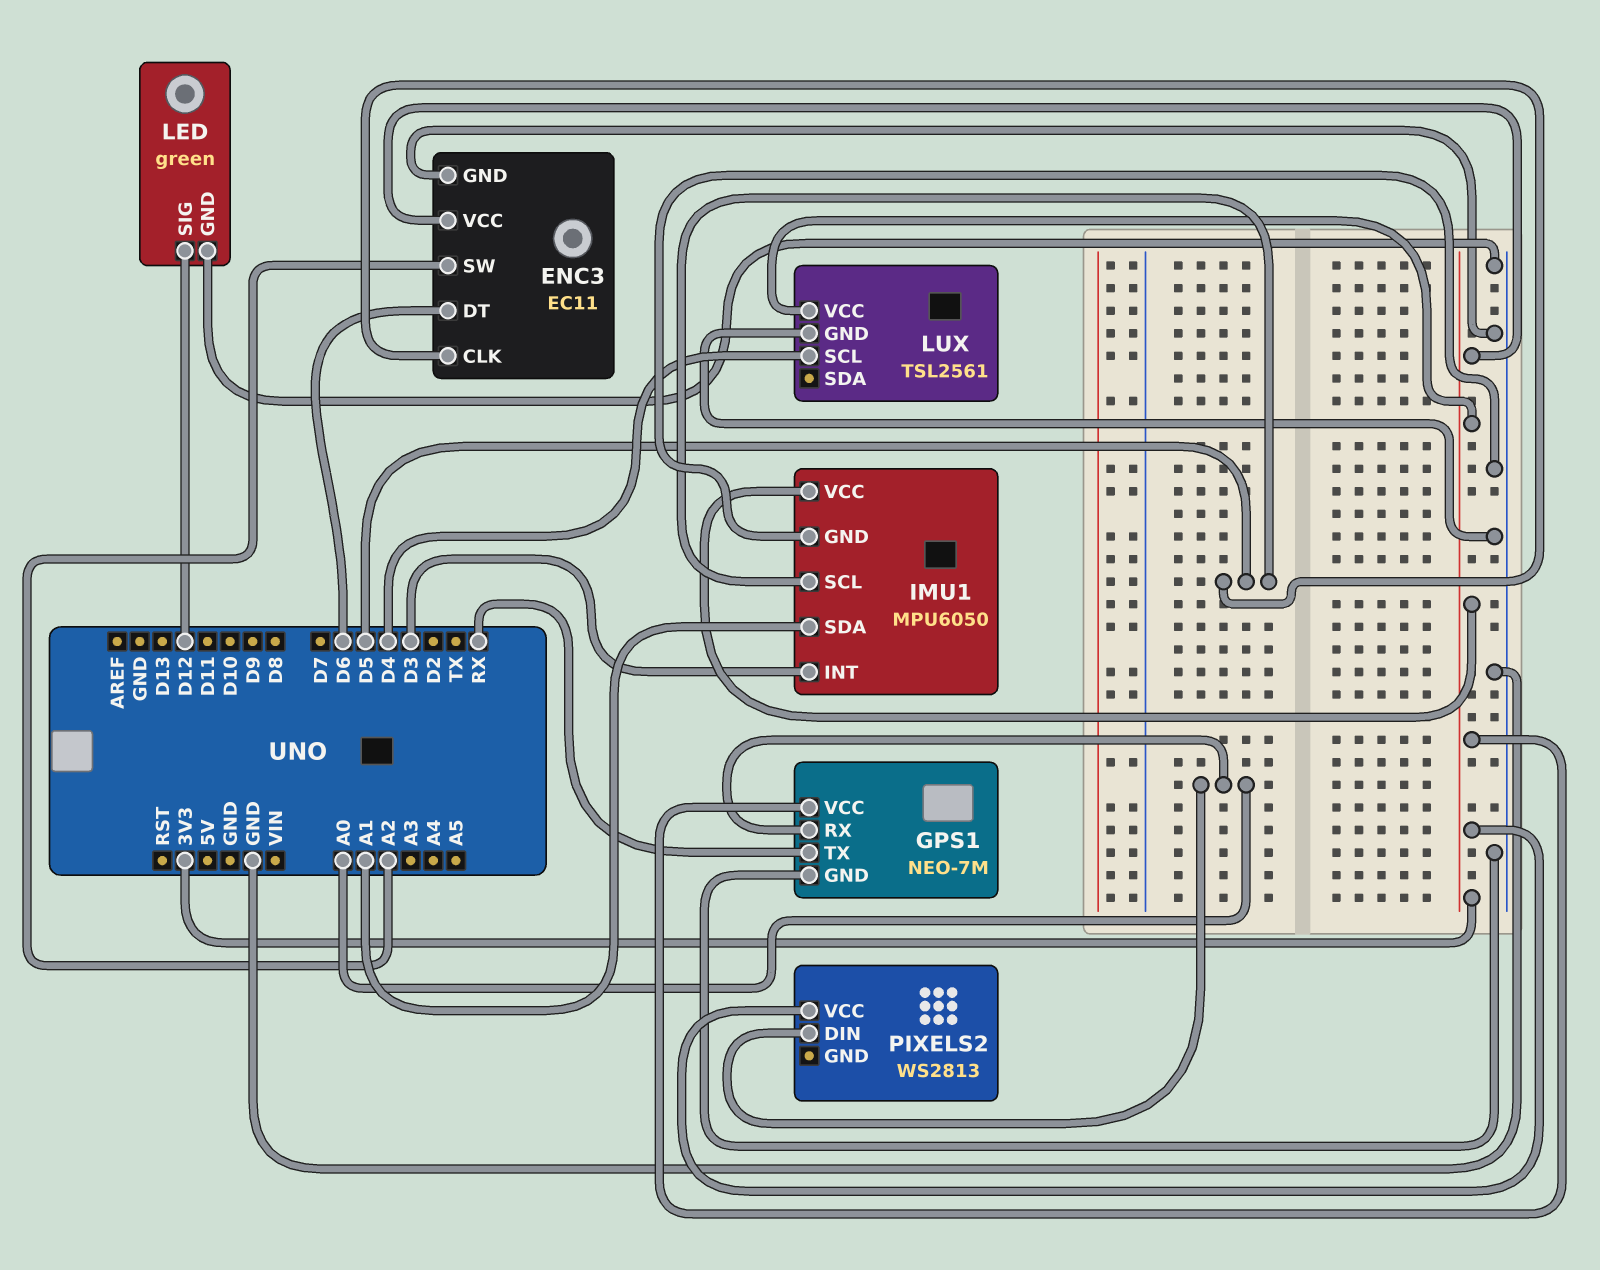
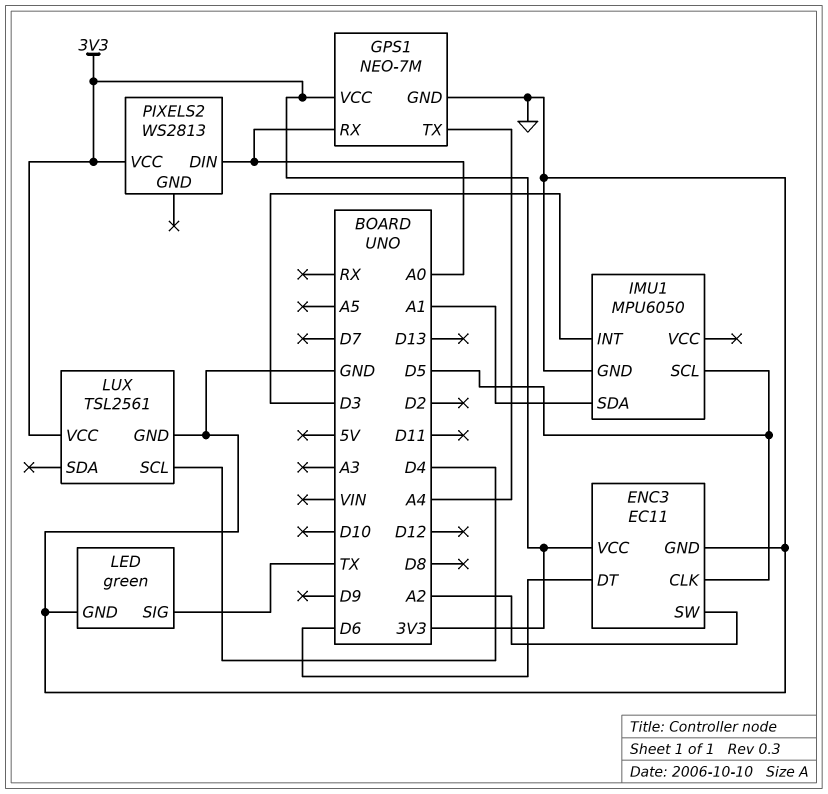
GPS1 pin TX: RX -> A4
IMU1 pin VCC: 3V3 -> none
LED pin SIG: D12 -> TX

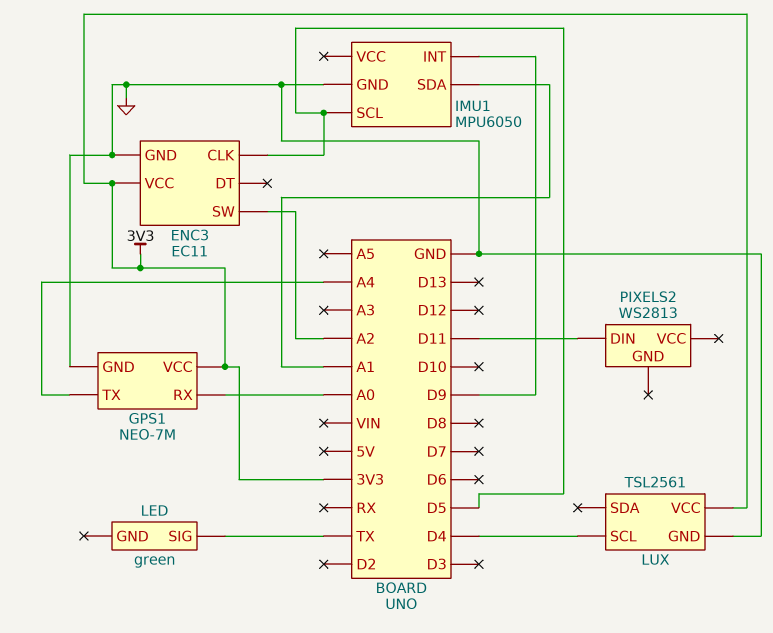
ENC3 pin DT: D6 -> none
IMU1 pin INT: D3 -> D9
LED pin GND: GND -> none
PIXELS2 pin DIN: A0 -> D11
PIXELS2 pin VCC: 3V3 -> none

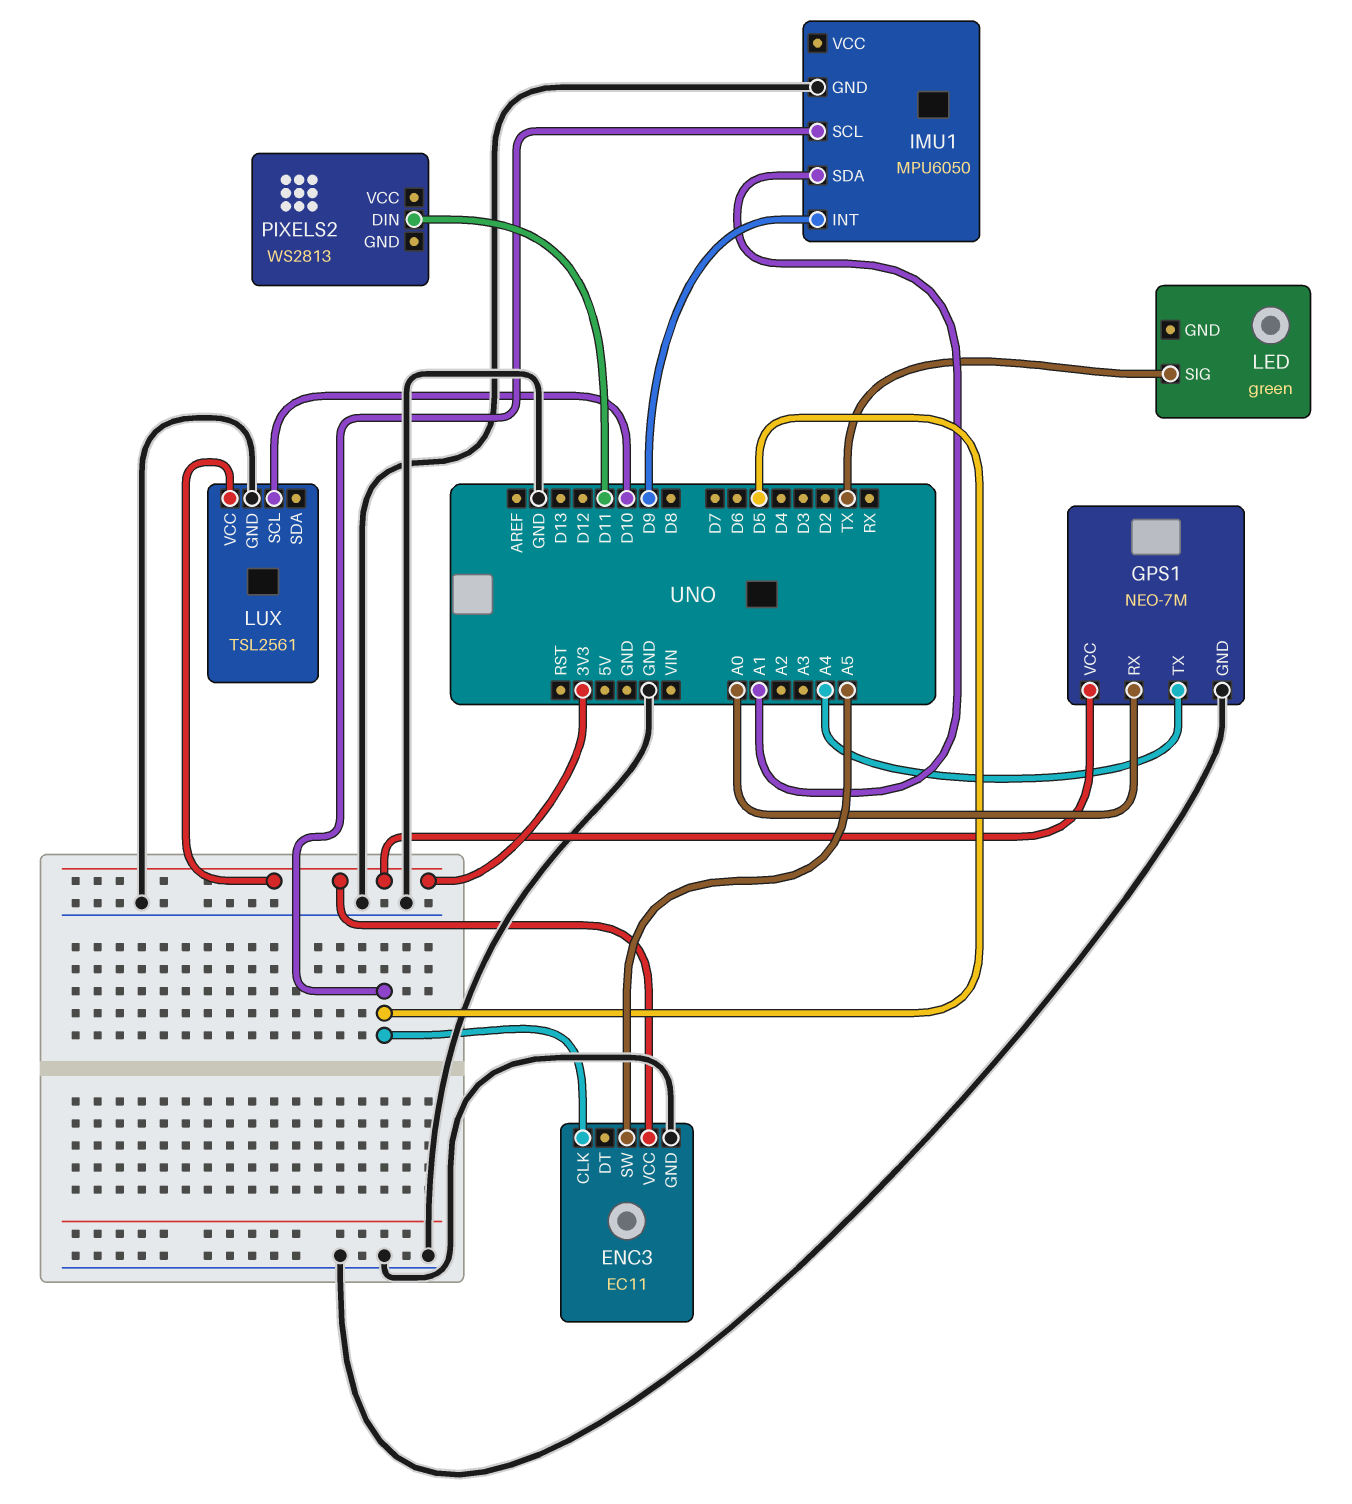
ENC3 pin SW: A2 -> A5
LUX pin SCL: D4 -> D10

